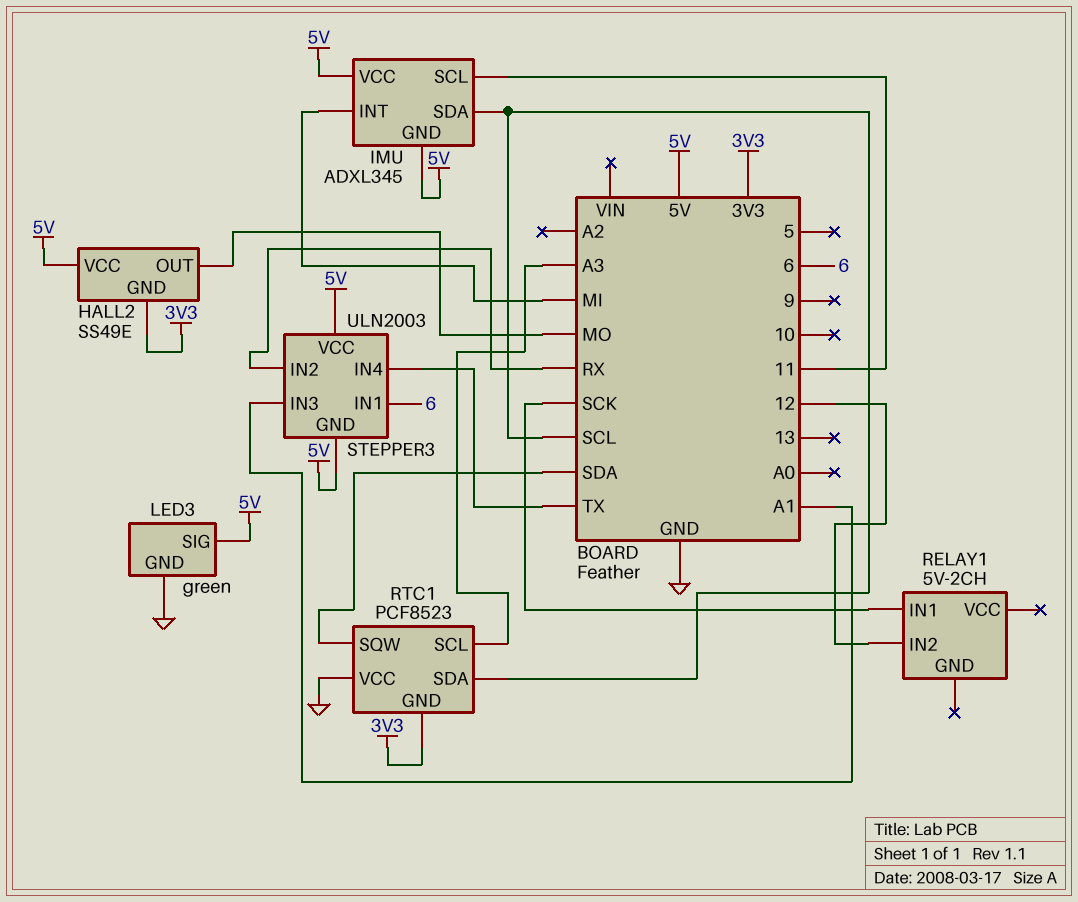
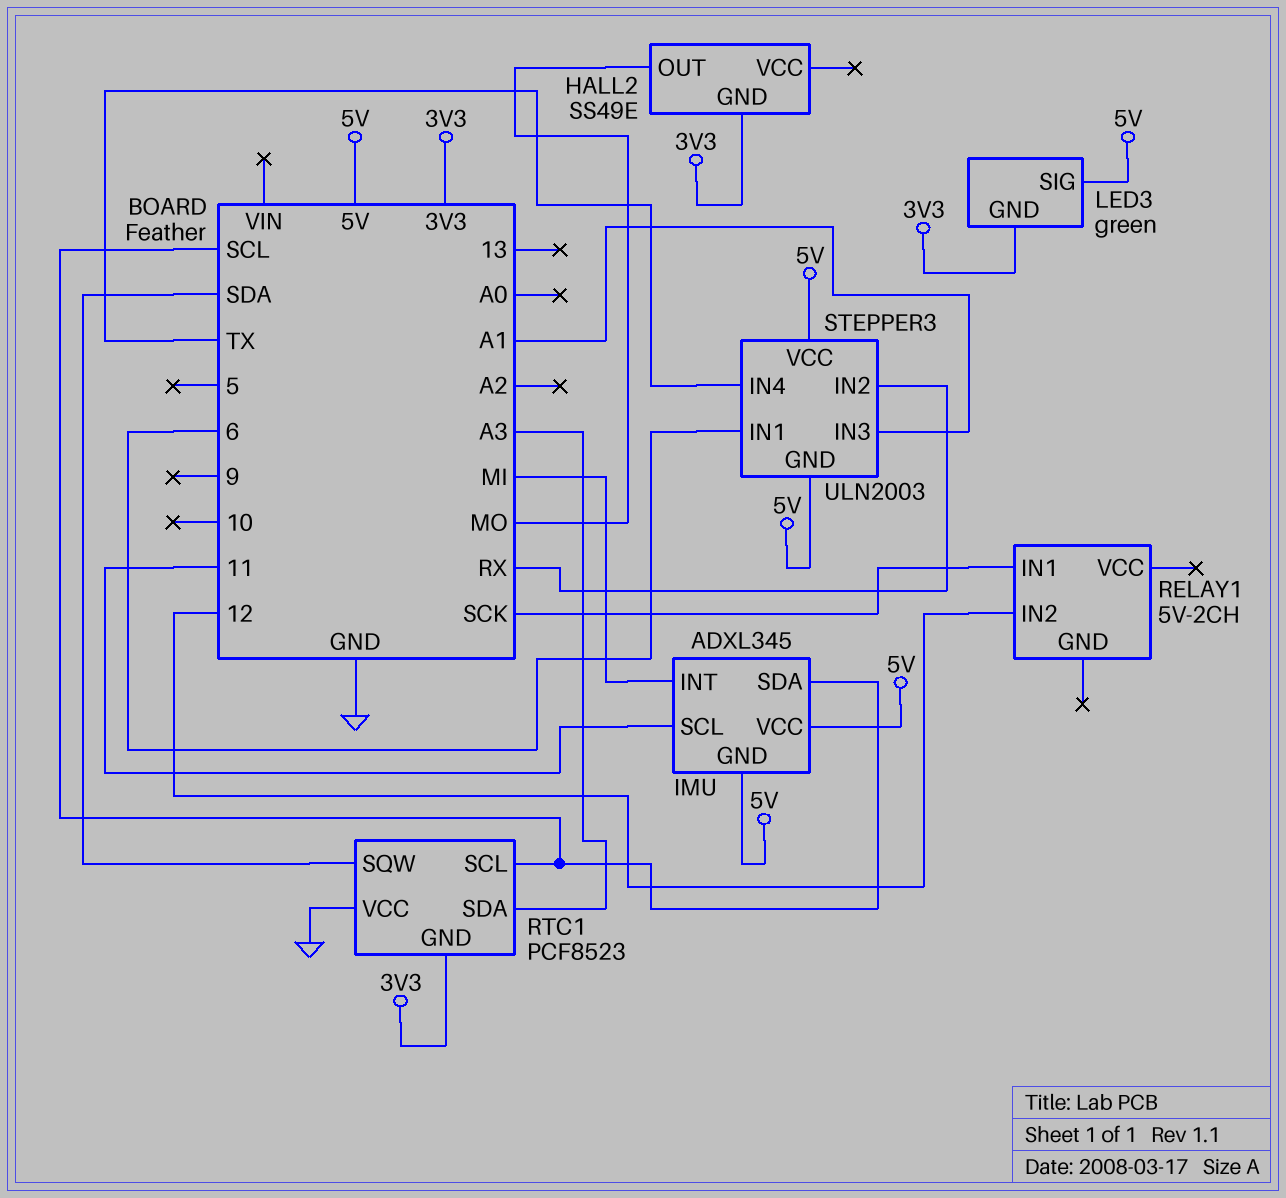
HALL2 pin VCC: 5V -> none
LED3 pin GND: GND -> 3V3
RTC1 pin SCL: A3 -> SCL
RTC1 pin SDA: SCL -> A3

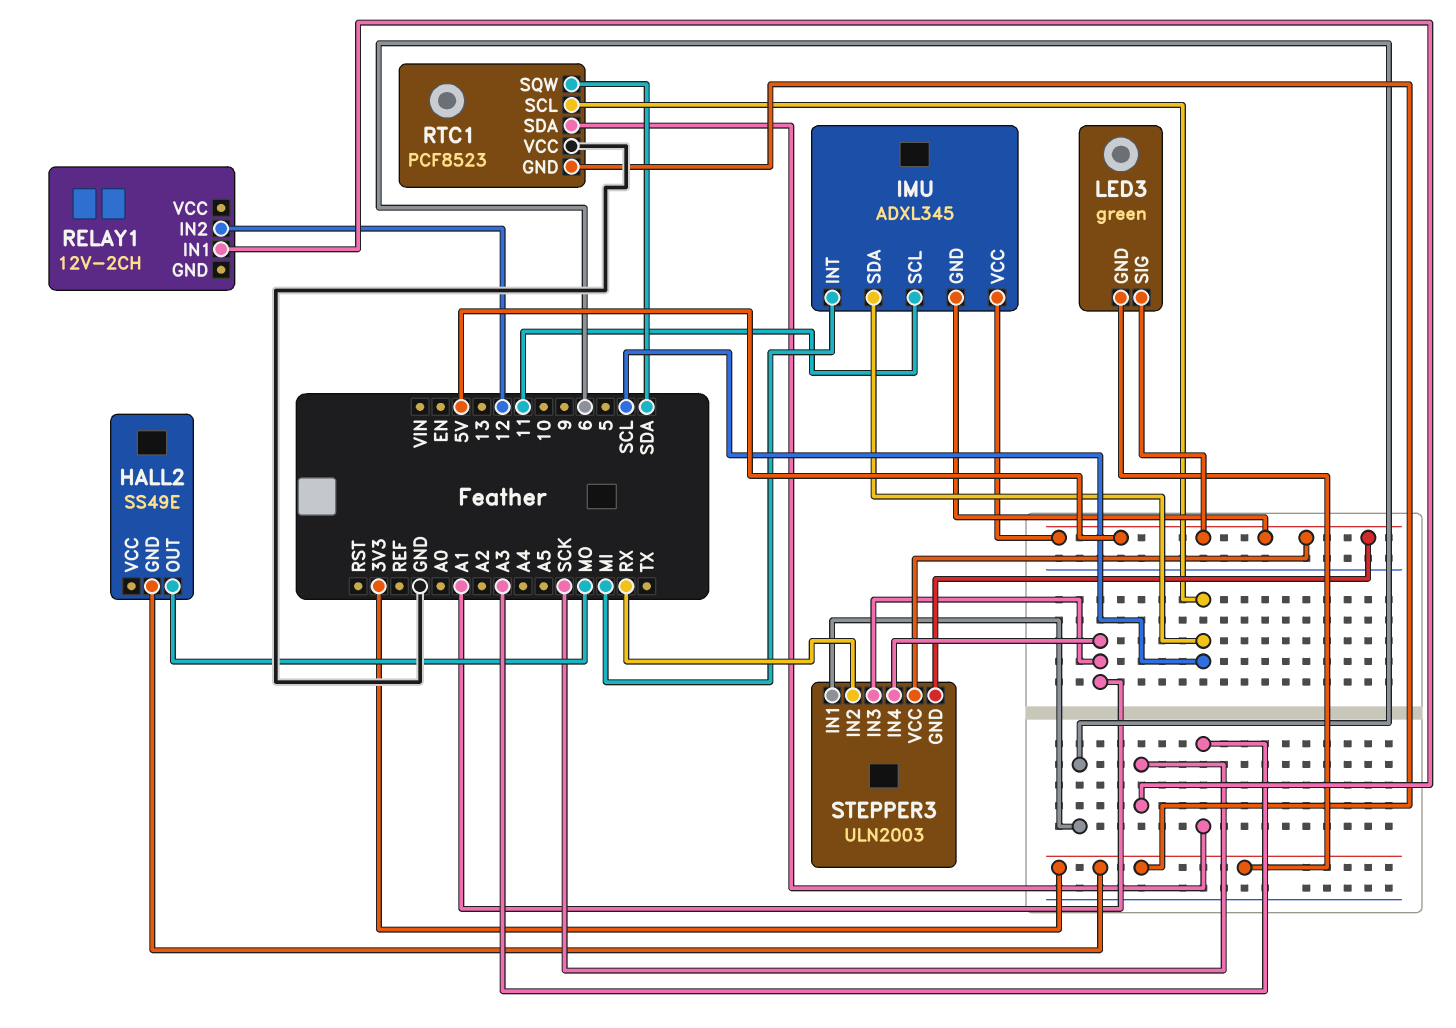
RELAY1: 5V-2CH -> 12V-2CH
STEPPER3 pin IN4: TX -> A1

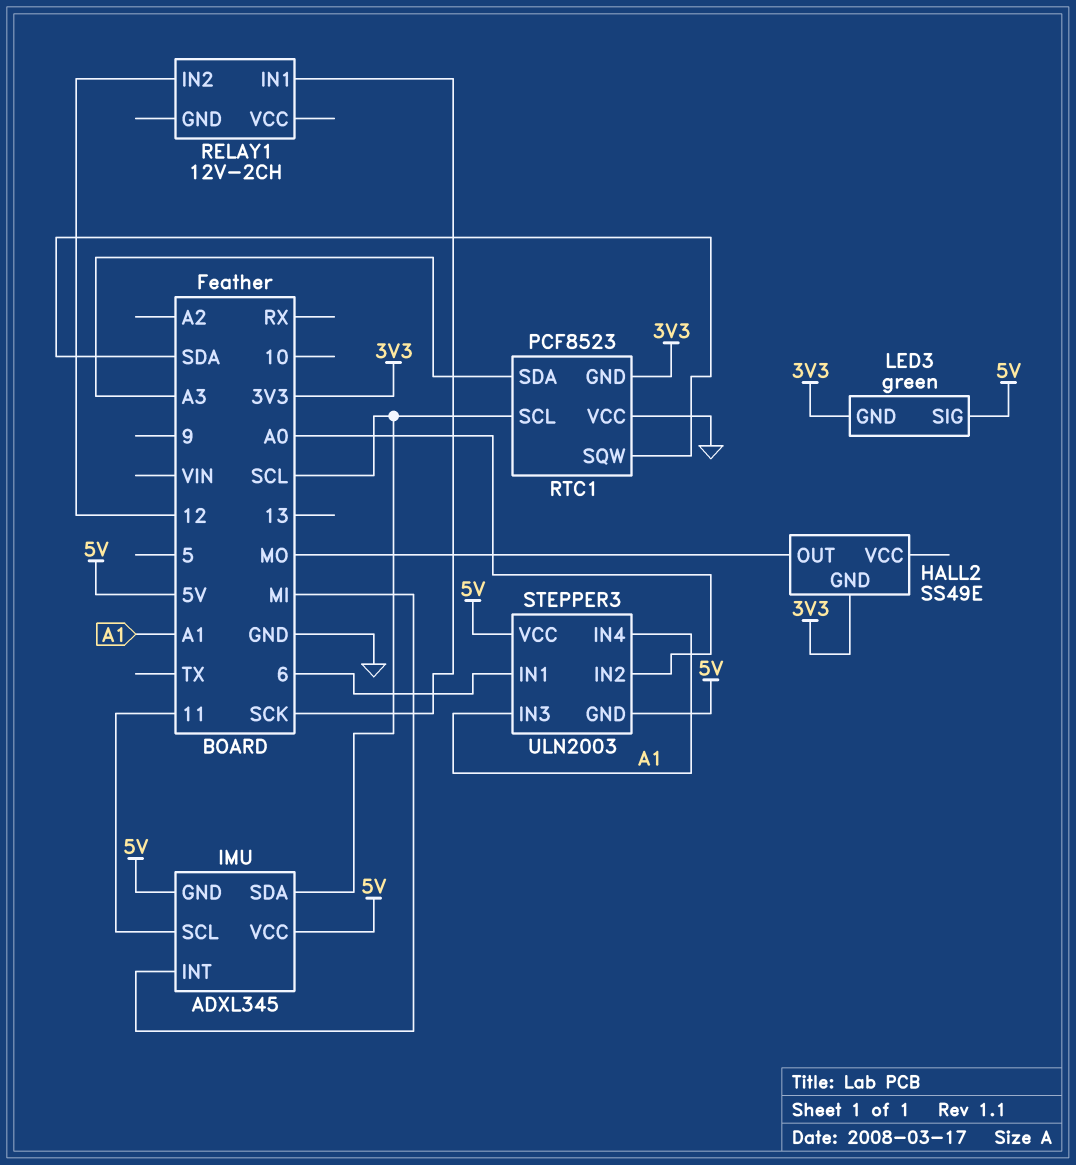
STEPPER3 pin IN2: RX -> A0

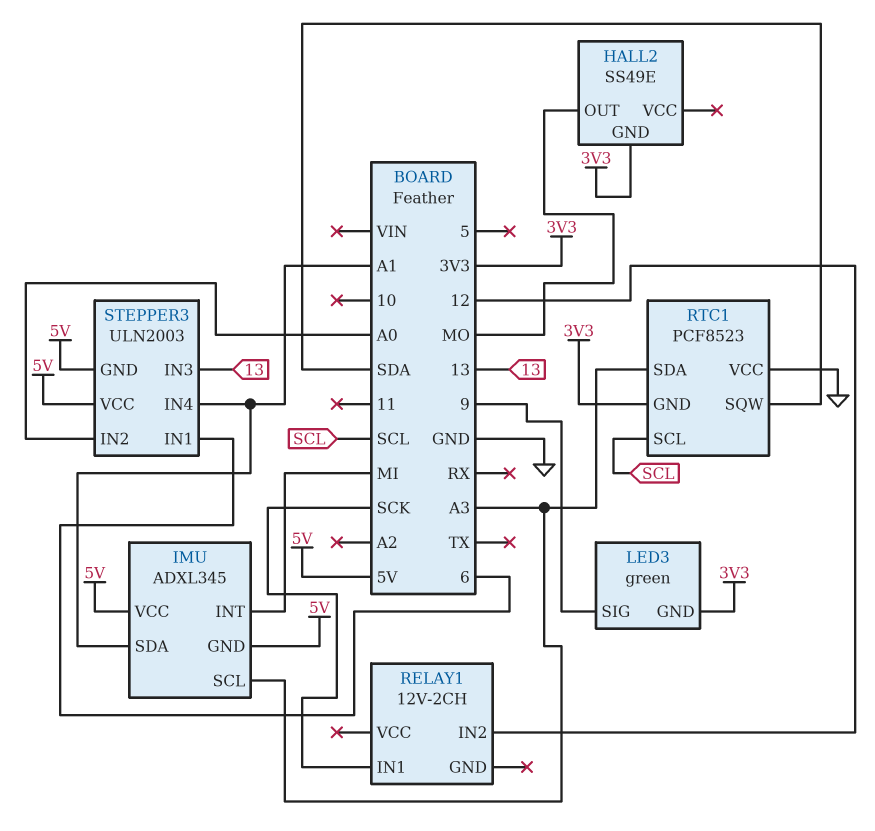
IMU pin SCL: 11 -> A3
IMU pin SDA: SCL -> A1
LED3 pin SIG: 5V -> 9
STEPPER3 pin IN3: A1 -> 13

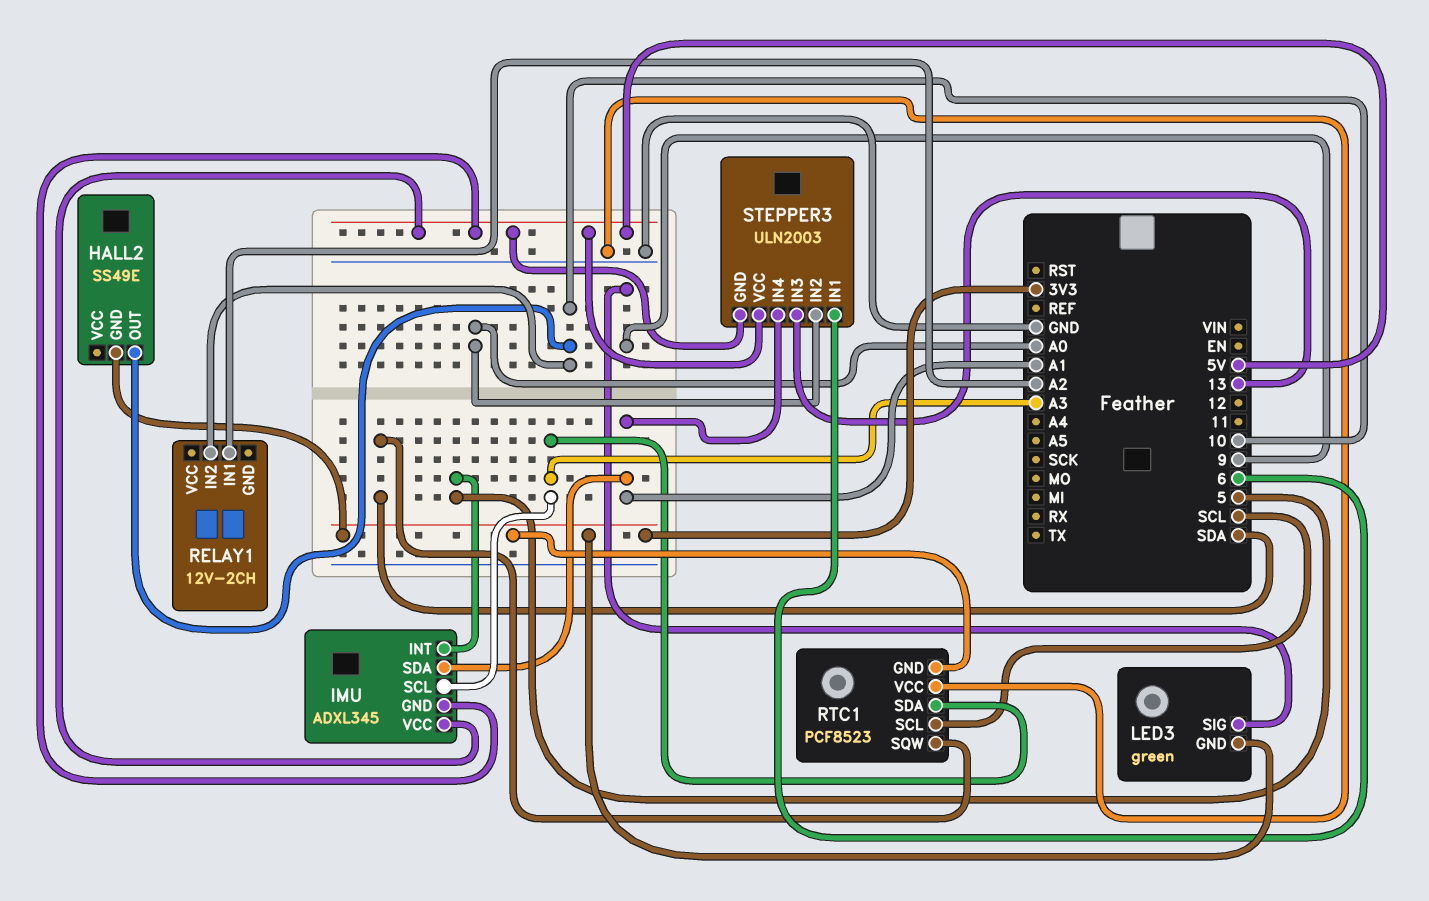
HALL2 pin OUT: MO -> 10
IMU pin INT: MI -> 5
RELAY1 pin IN1: SCK -> A2
RELAY1 pin IN2: 12 -> 10

